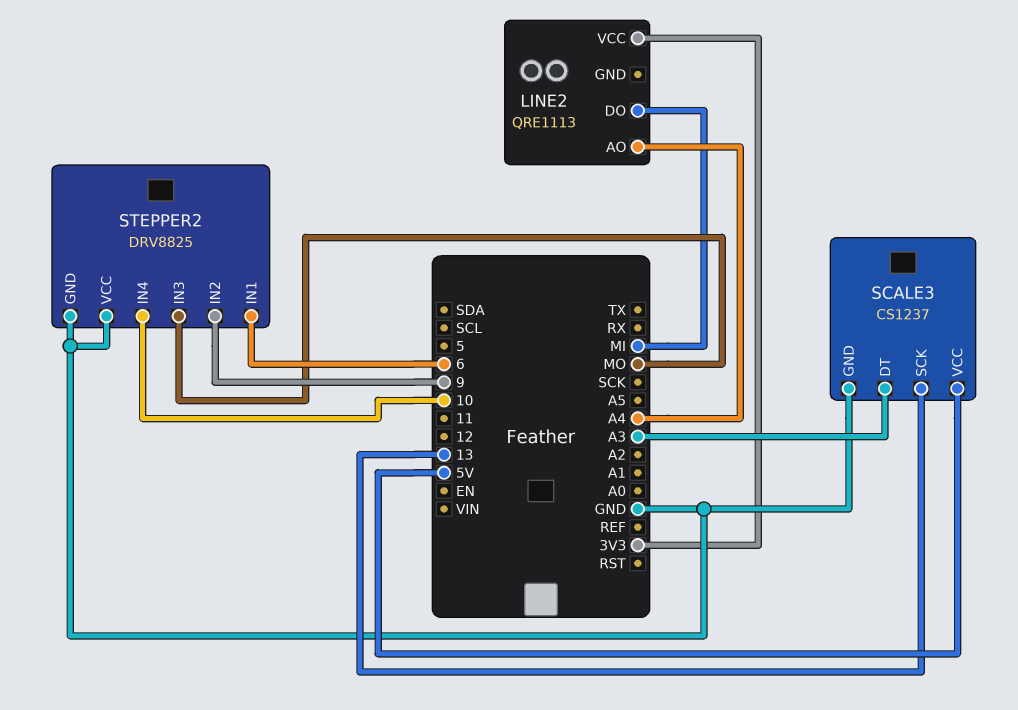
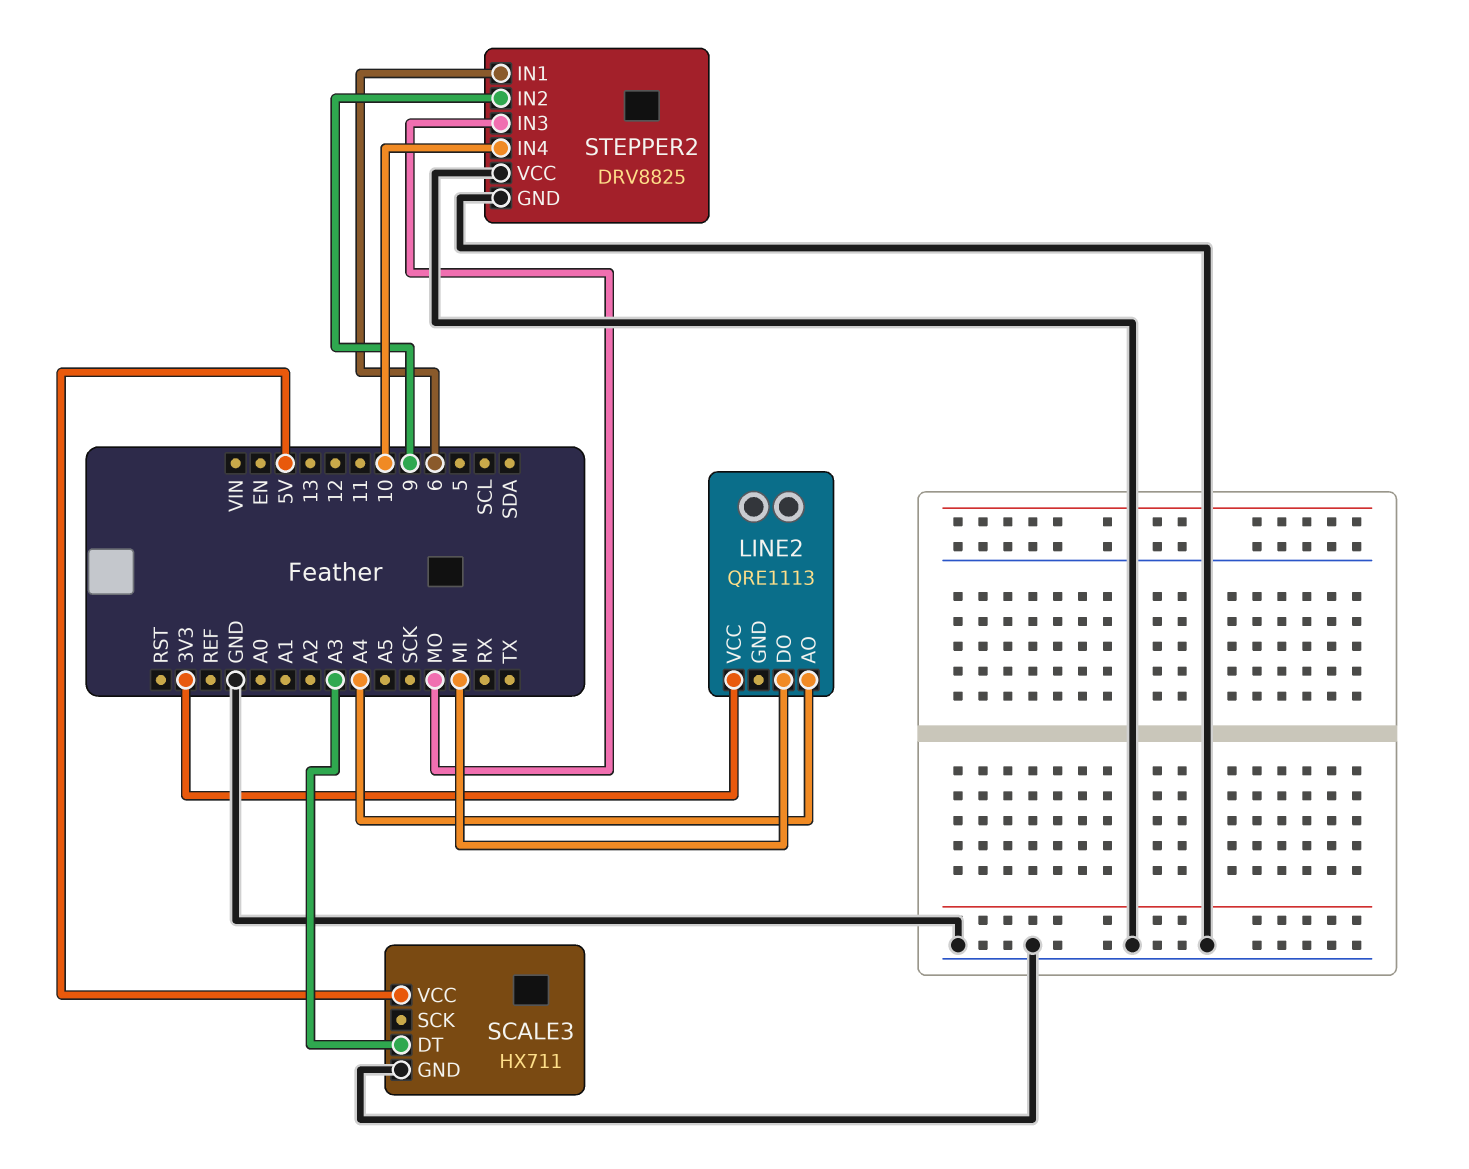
SCALE3: CS1237 -> HX711
SCALE3 pin SCK: 13 -> none

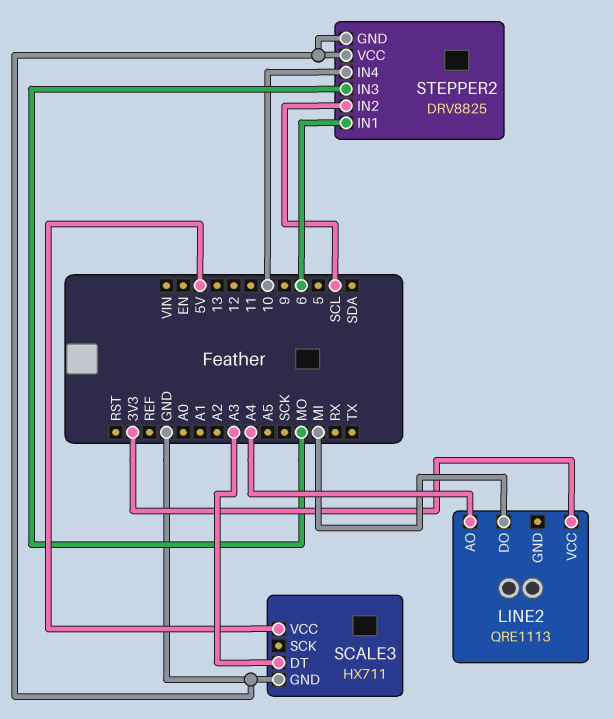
STEPPER2 pin IN2: 9 -> SCL

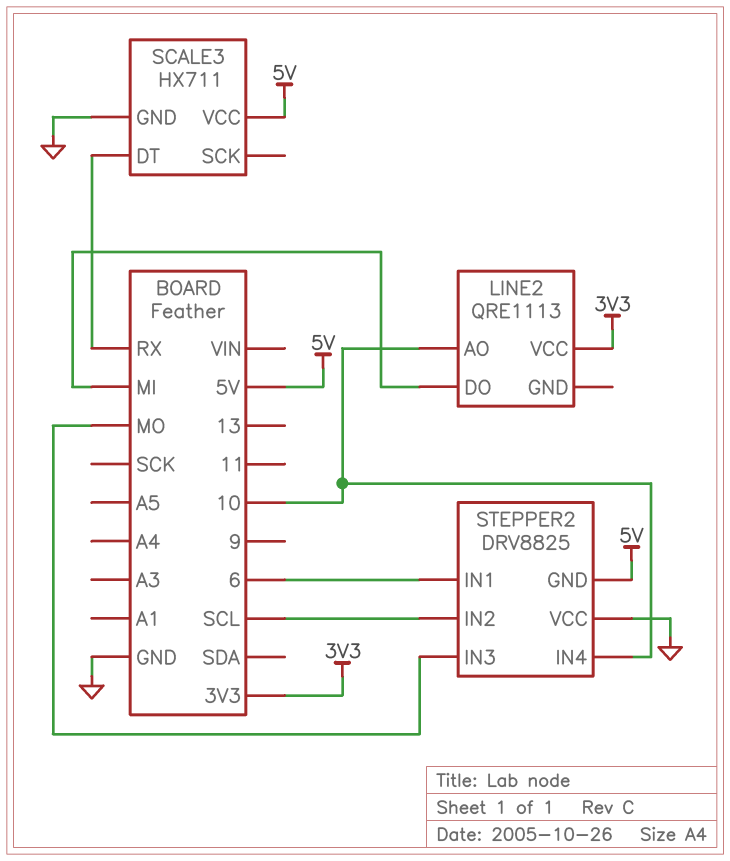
LINE2 pin AO: A4 -> 10
SCALE3 pin DT: A3 -> RX
STEPPER2 pin GND: GND -> 5V

